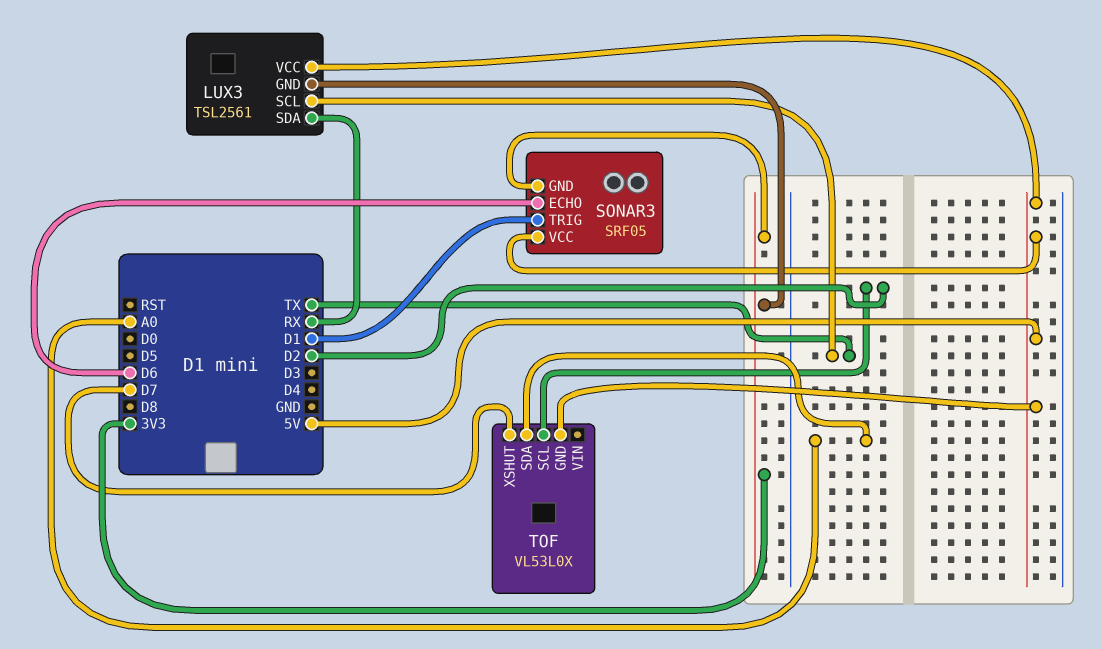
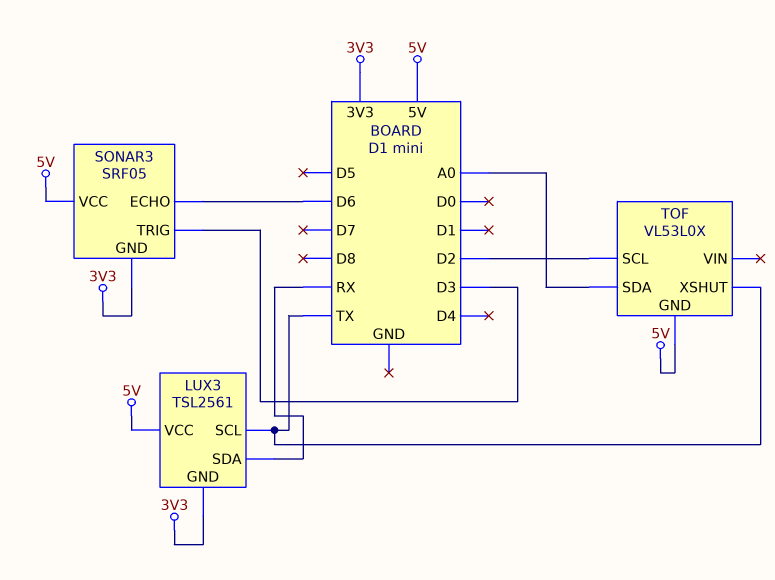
SONAR3 pin TRIG: D1 -> D3
TOF pin XSHUT: D7 -> TX

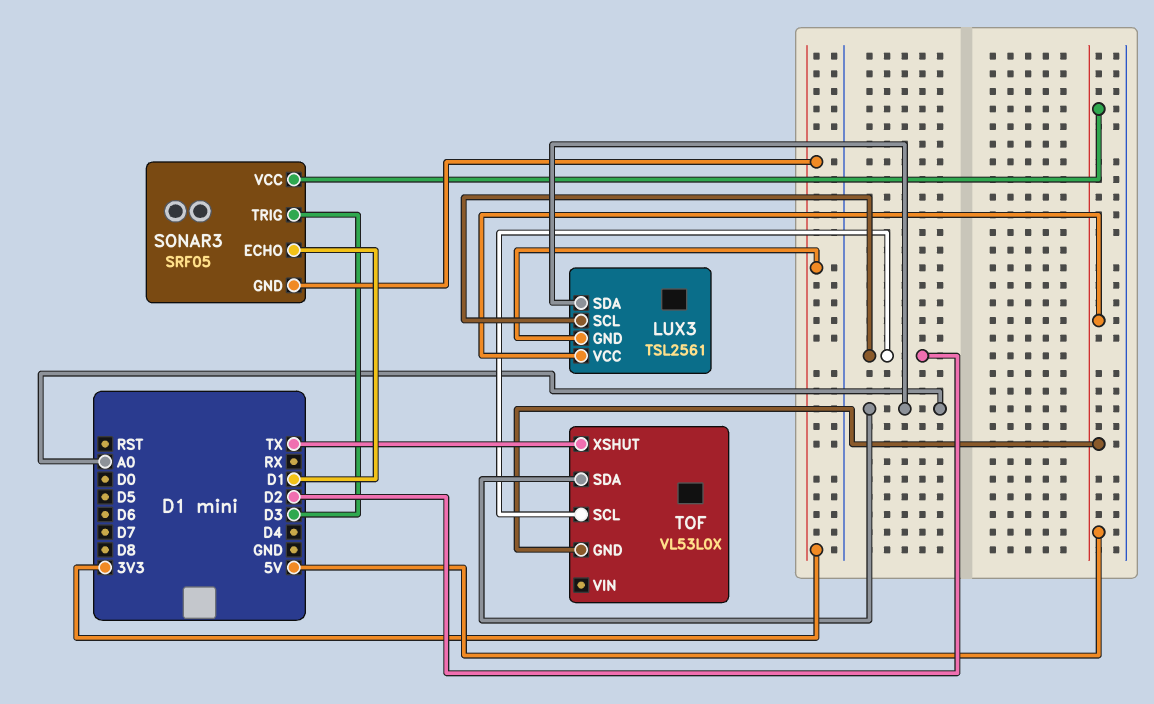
LUX3 pin SCL: TX -> D2
LUX3 pin SDA: RX -> A0
SONAR3 pin ECHO: D6 -> D1

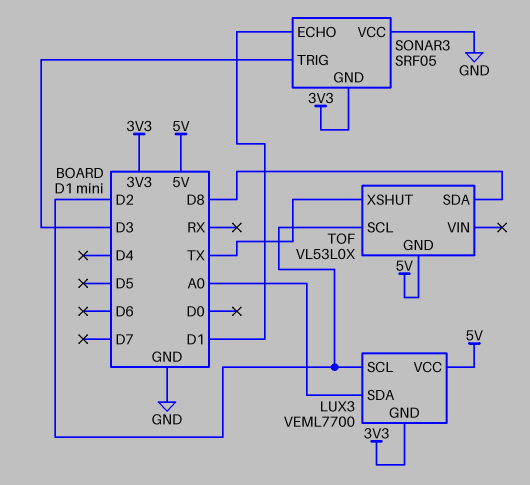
LUX3: TSL2561 -> VEML7700
SONAR3 pin VCC: 5V -> GND
TOF pin SDA: A0 -> D8

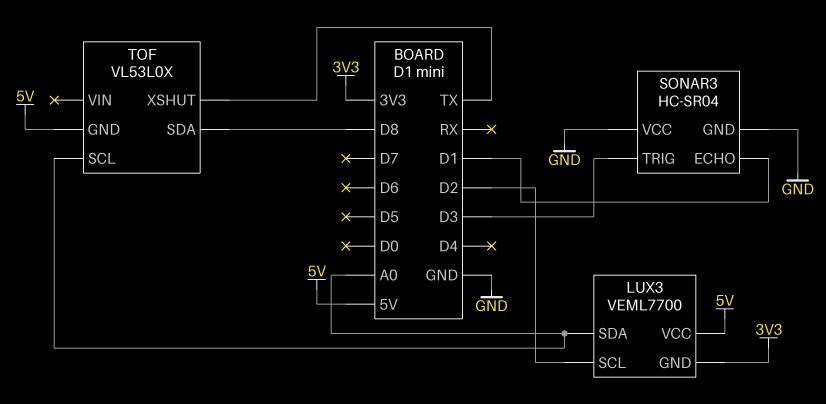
SONAR3: SRF05 -> HC-SR04
SONAR3 pin GND: 3V3 -> GND
TOF pin SCL: D2 -> A0

